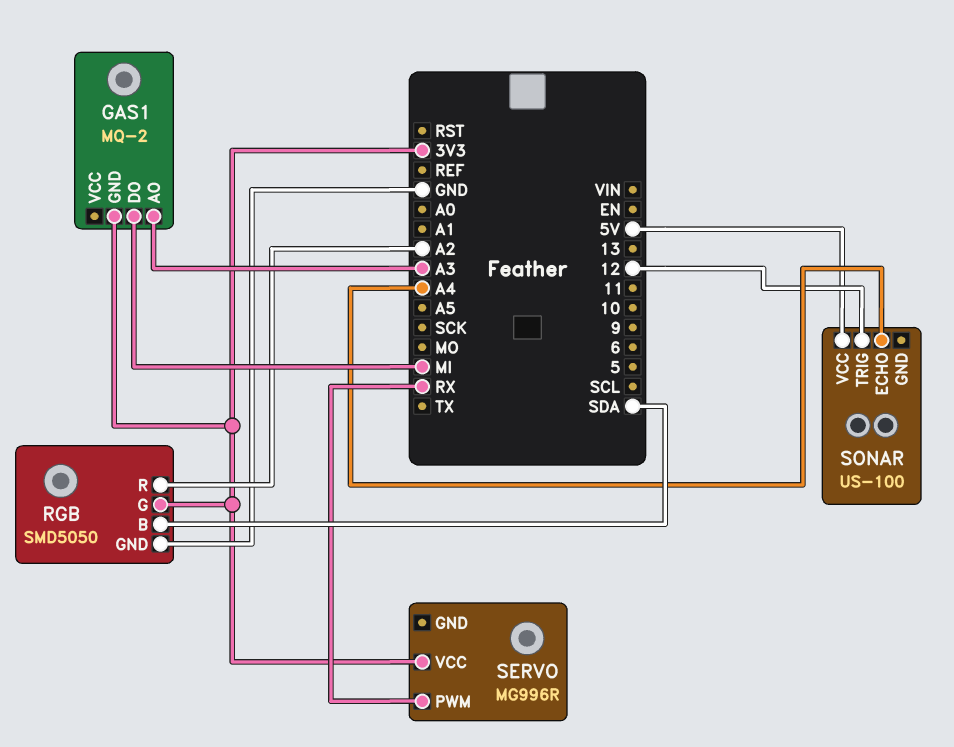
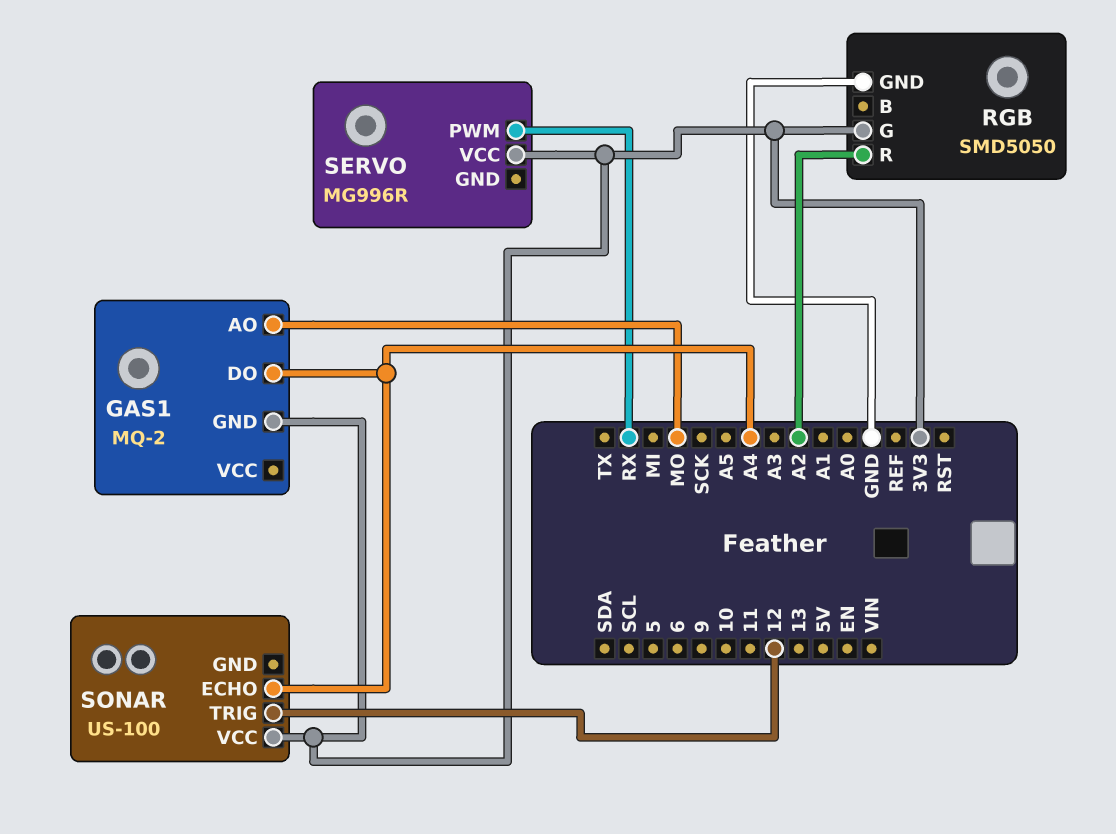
GAS1 pin AO: A3 -> MO
GAS1 pin DO: MI -> A4
RGB pin B: SDA -> none
SONAR pin VCC: 5V -> 3V3

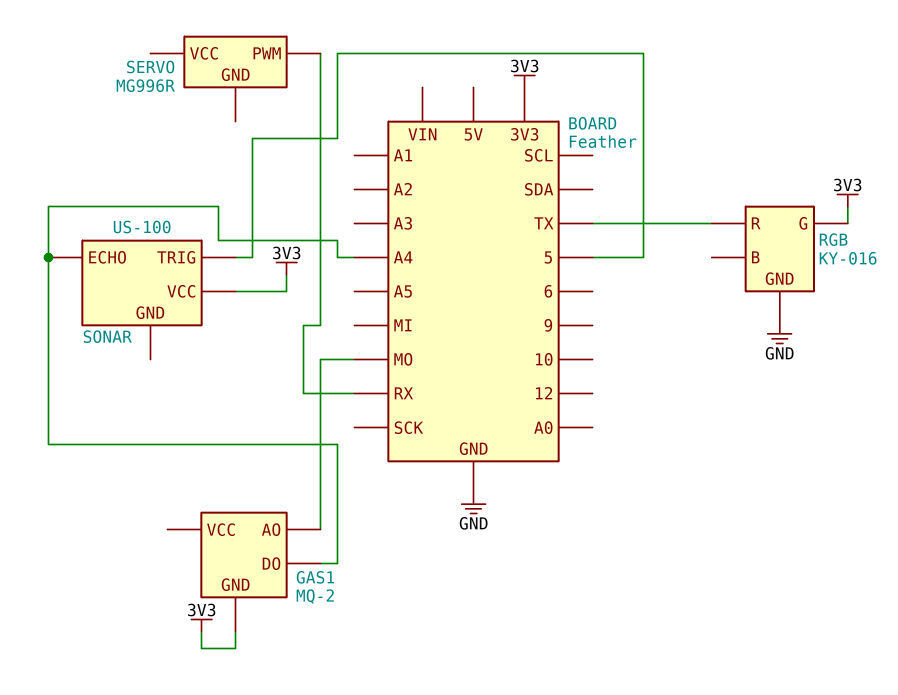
RGB: SMD5050 -> KY-016
RGB pin R: A2 -> TX
SERVO pin VCC: 3V3 -> none
SONAR pin TRIG: 12 -> 5

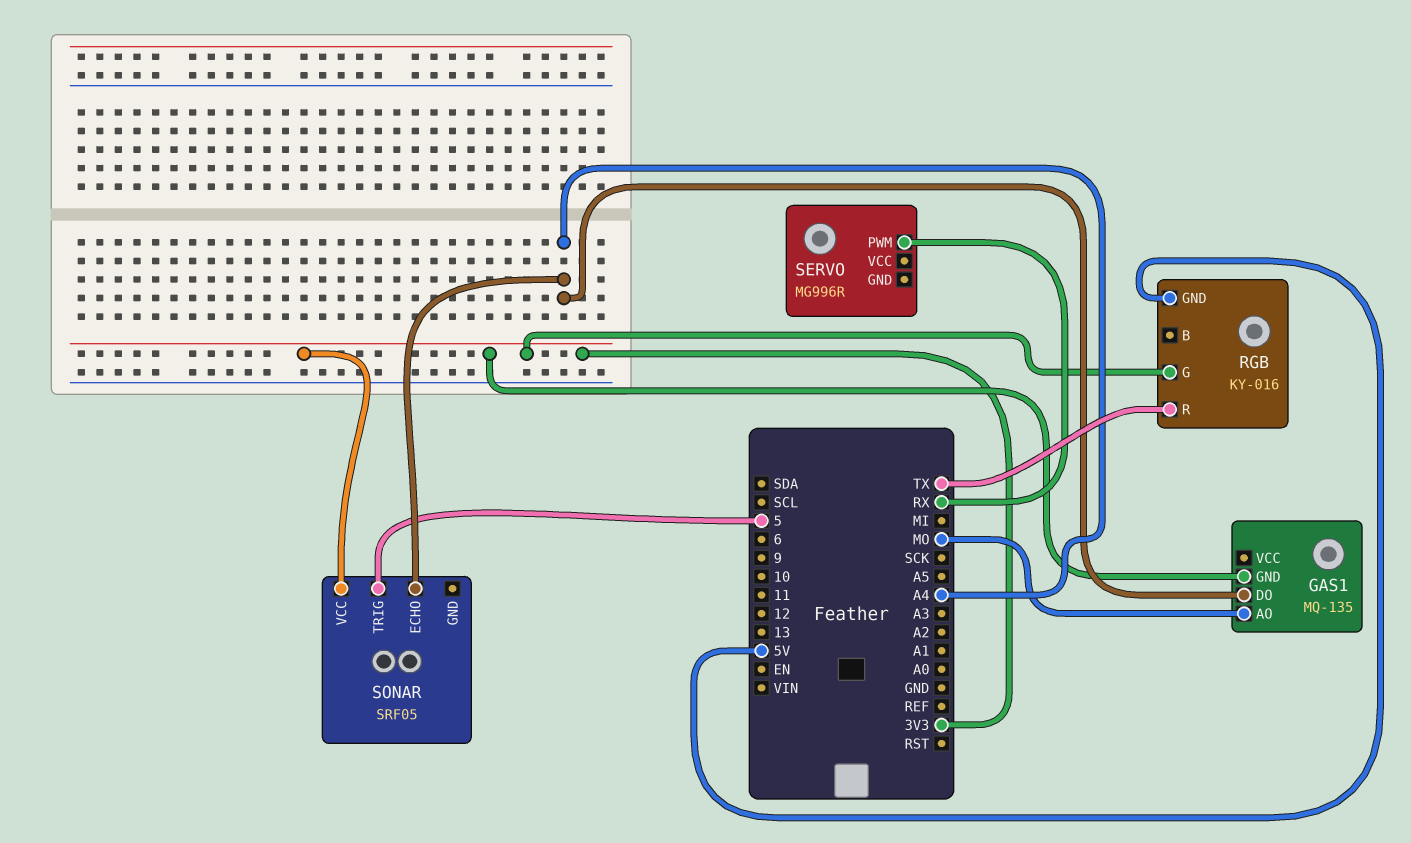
GAS1: MQ-2 -> MQ-135
RGB pin GND: GND -> 5V
SONAR: US-100 -> SRF05

